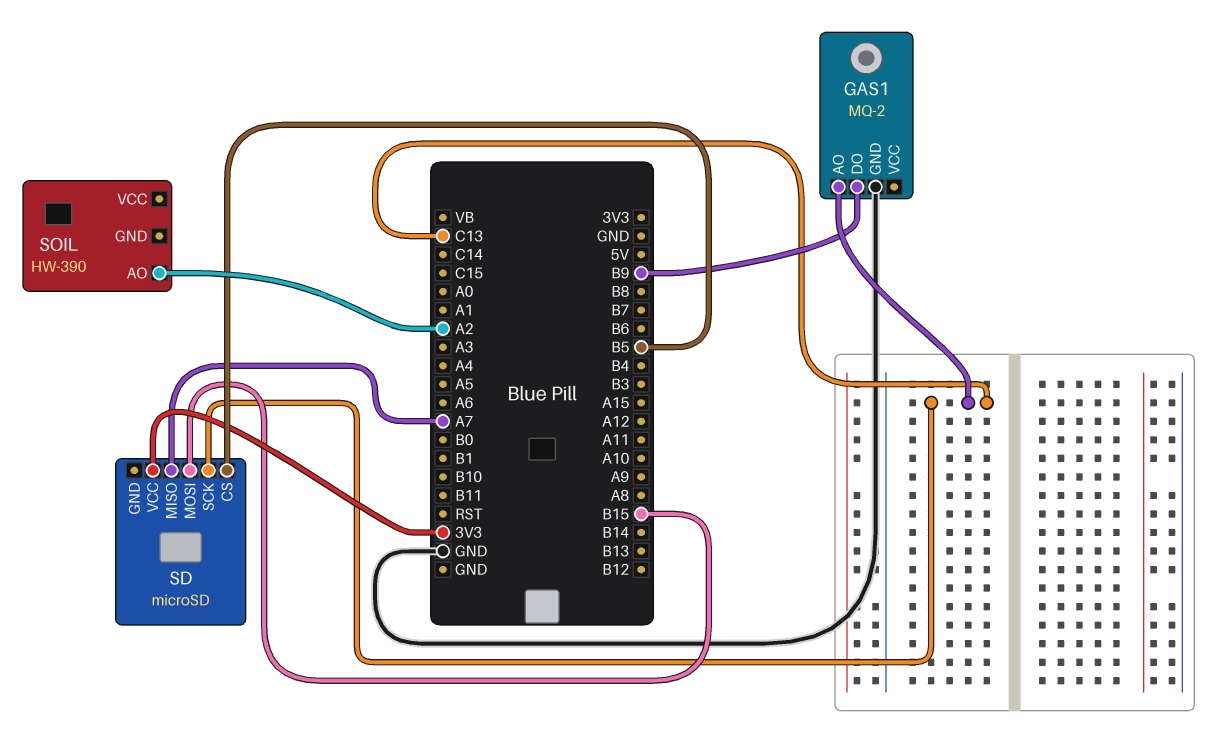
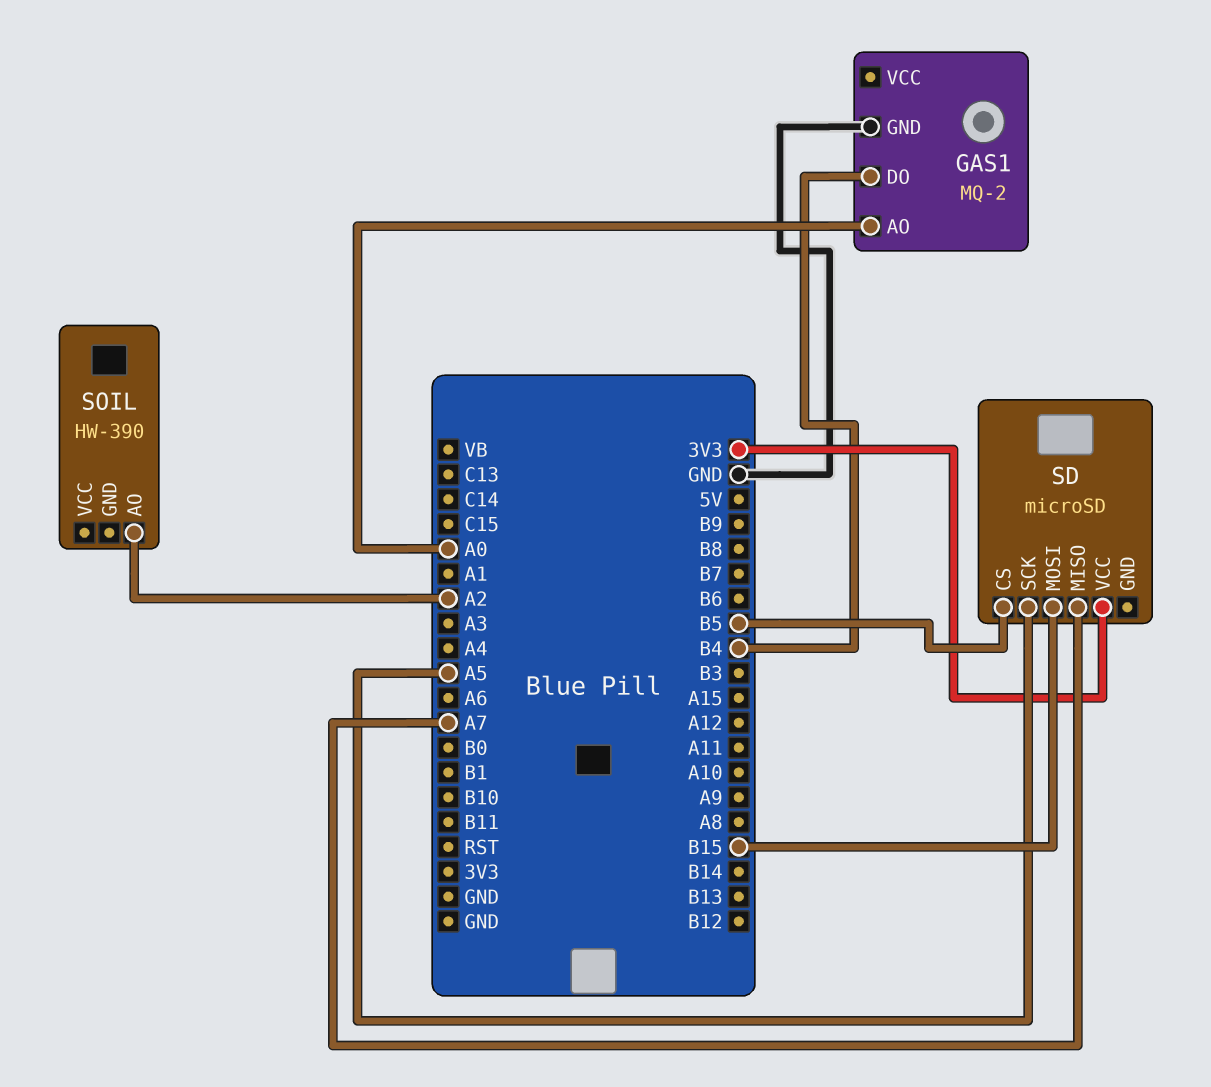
GAS1 pin AO: C13 -> A0
GAS1 pin DO: B9 -> B4
SD pin SCK: C13 -> A5

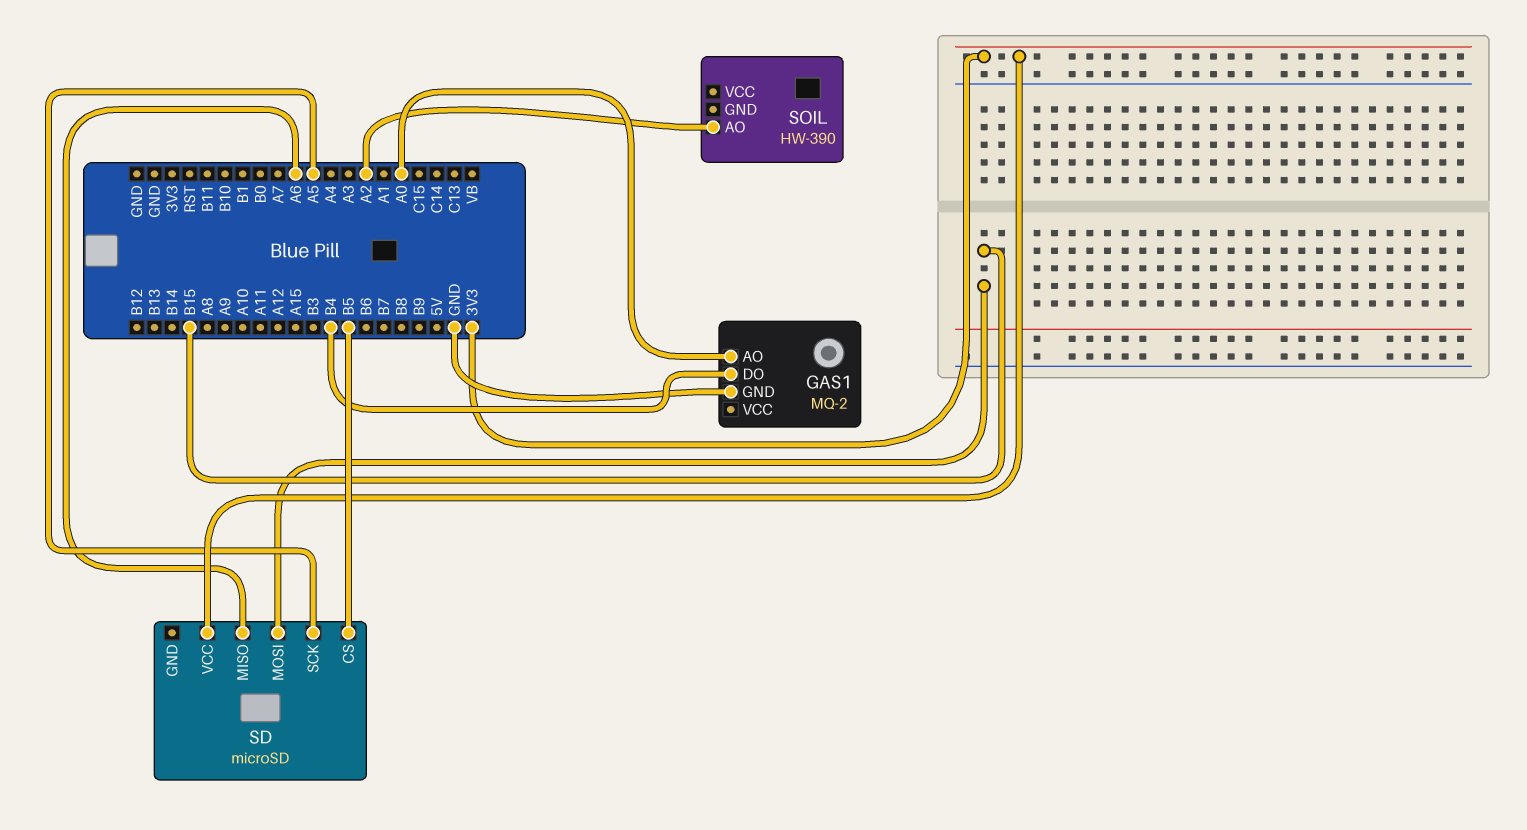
SD pin MISO: A7 -> A6

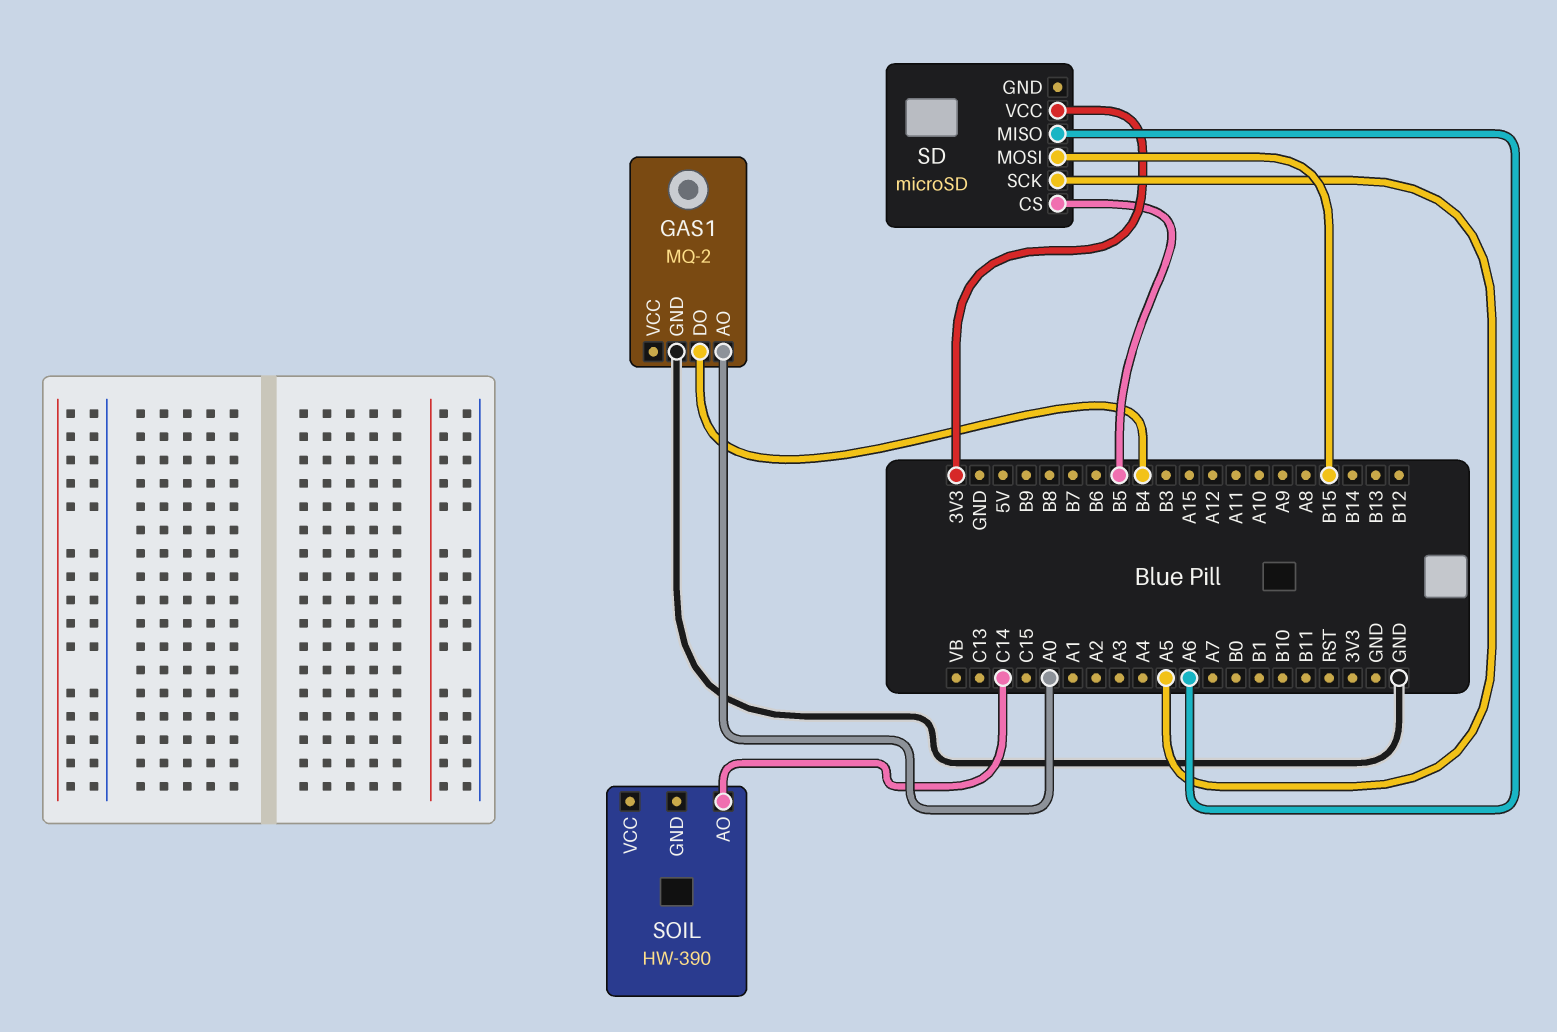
SOIL pin AO: A2 -> C14

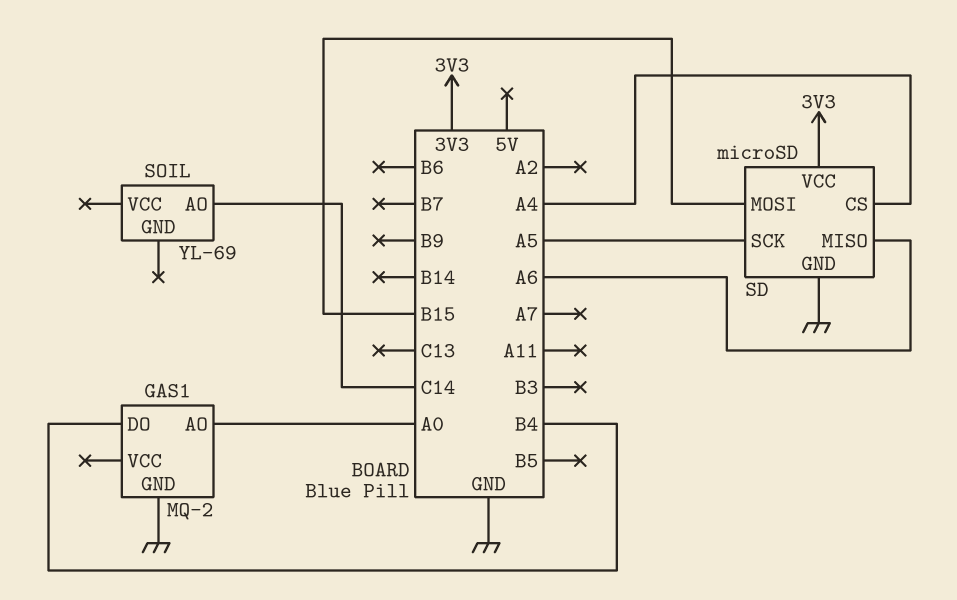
SD pin CS: B5 -> A4
SD pin GND: none -> GND
SOIL: HW-390 -> YL-69

